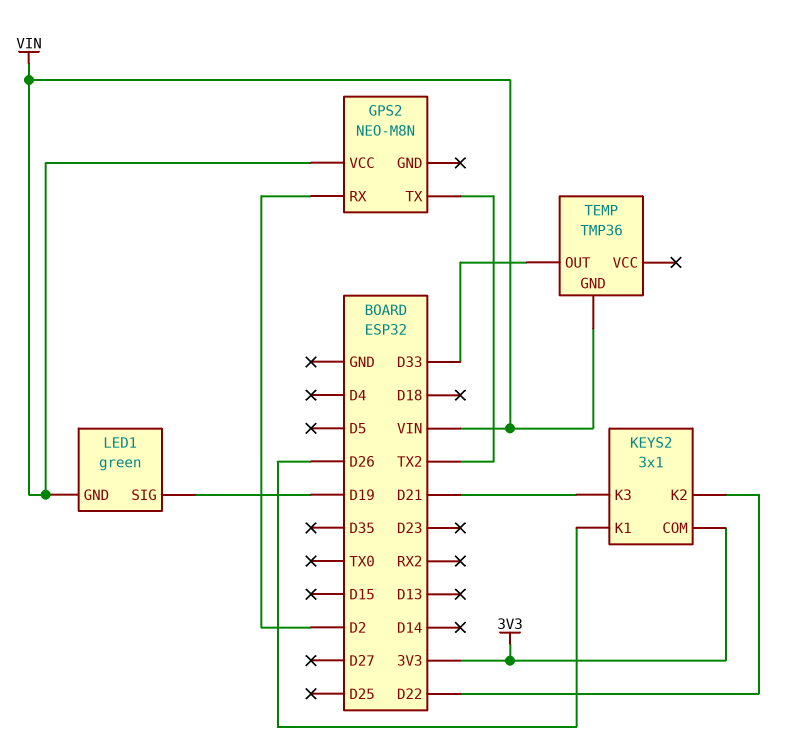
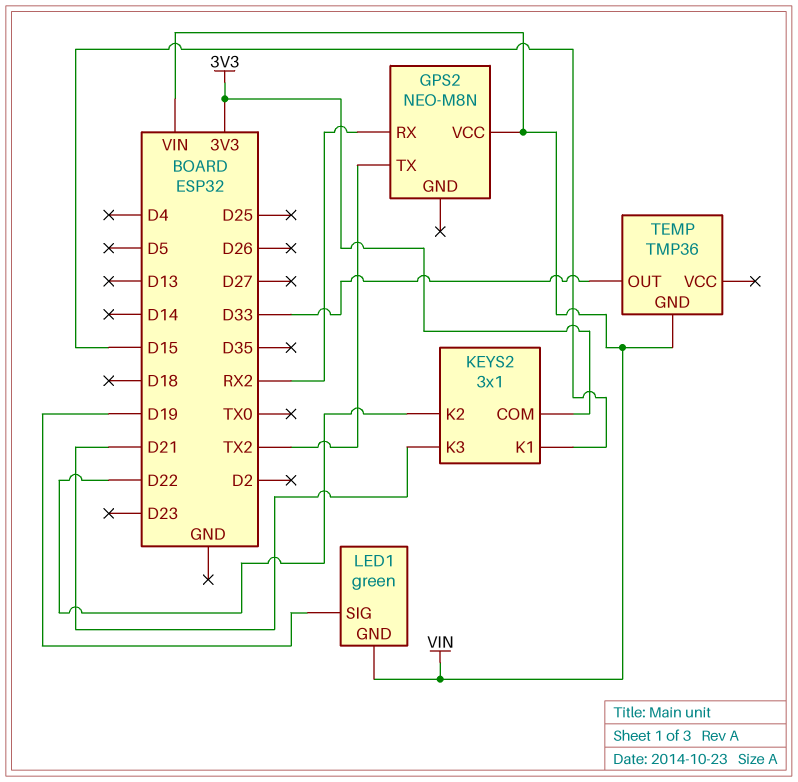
GPS2 pin RX: D2 -> RX2
KEYS2 pin K1: D26 -> D15

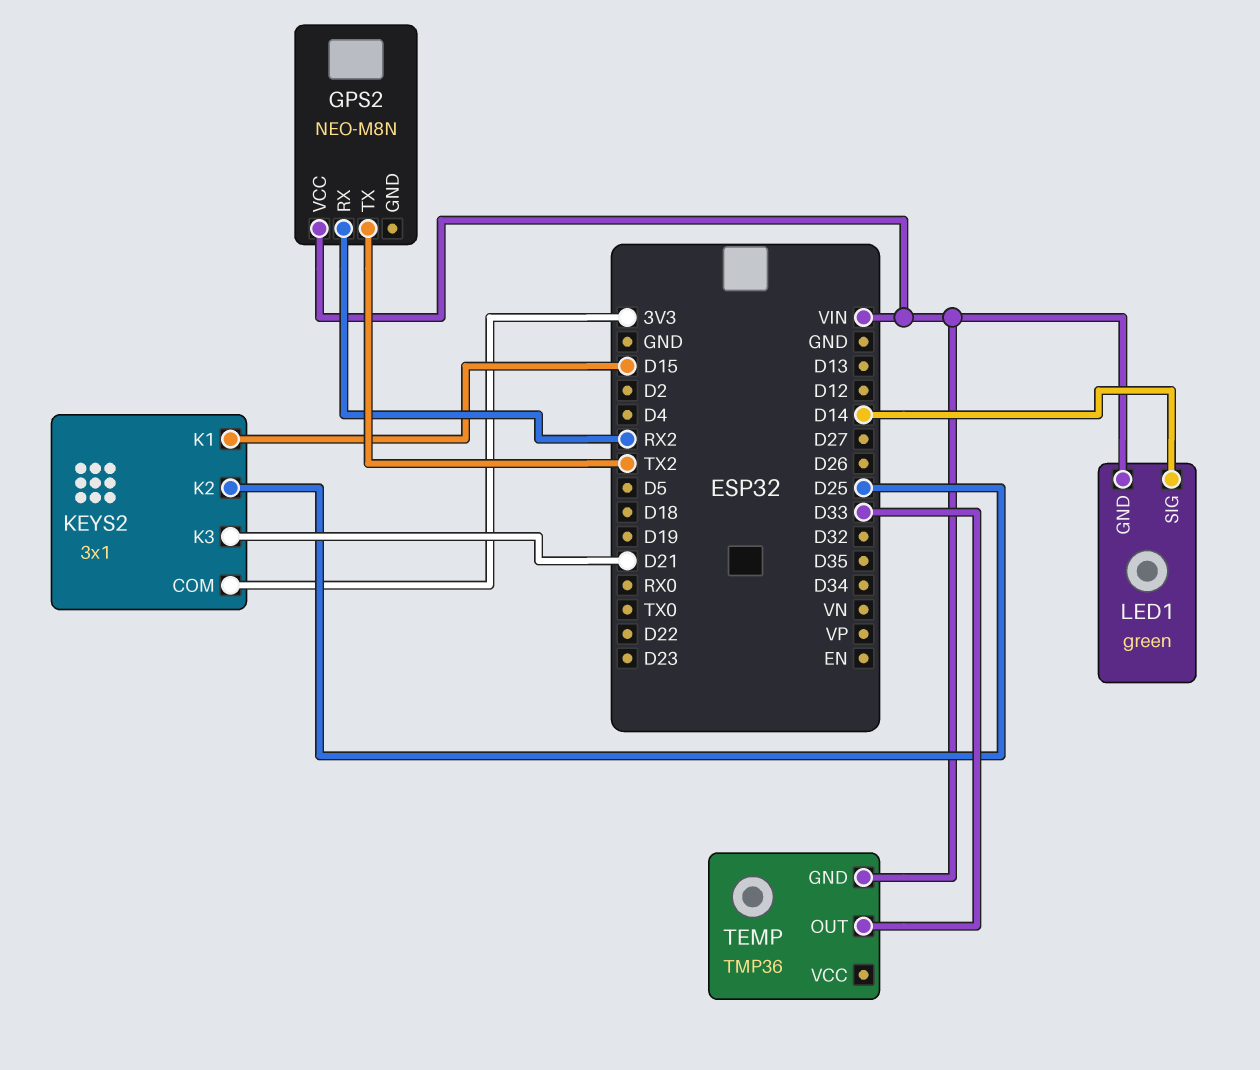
KEYS2 pin K2: D22 -> D25
LED1 pin SIG: D19 -> D14

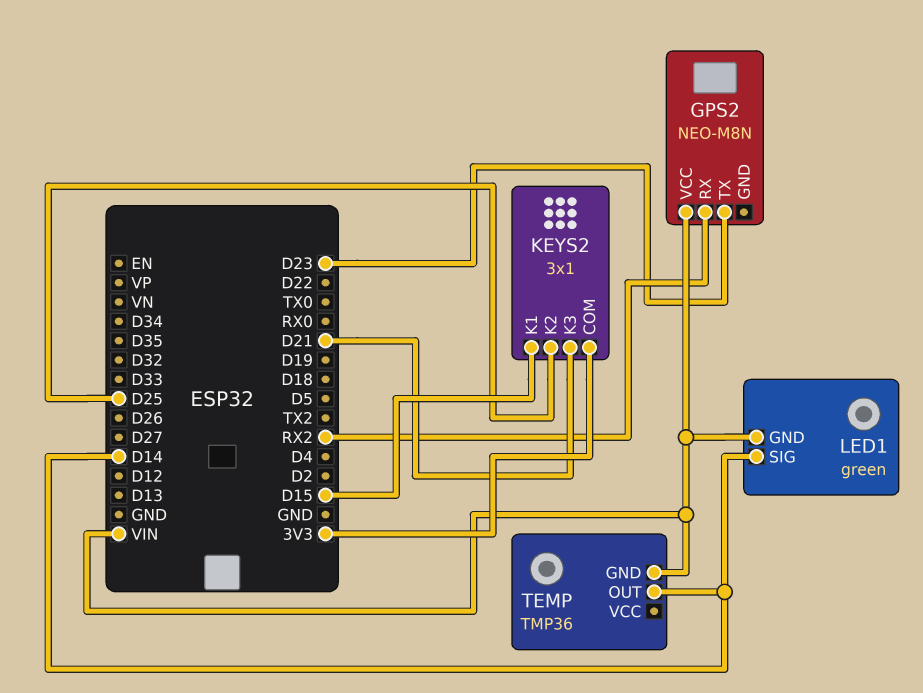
GPS2 pin TX: TX2 -> D23
TEMP pin OUT: D33 -> D14

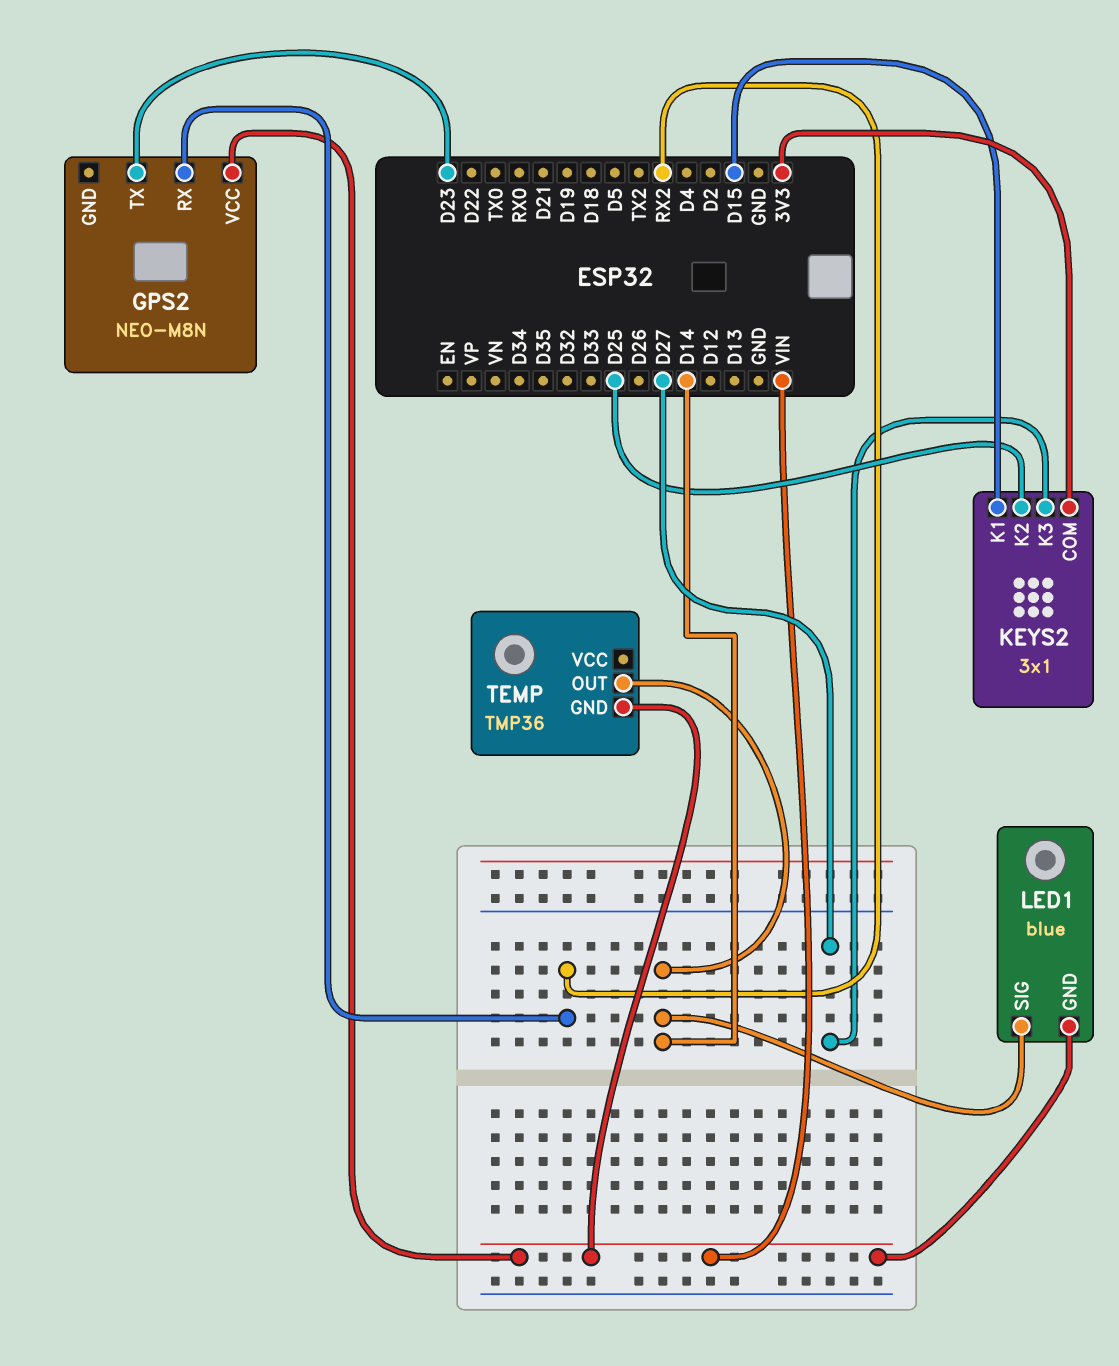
KEYS2 pin K3: D21 -> D27
LED1: green -> blue

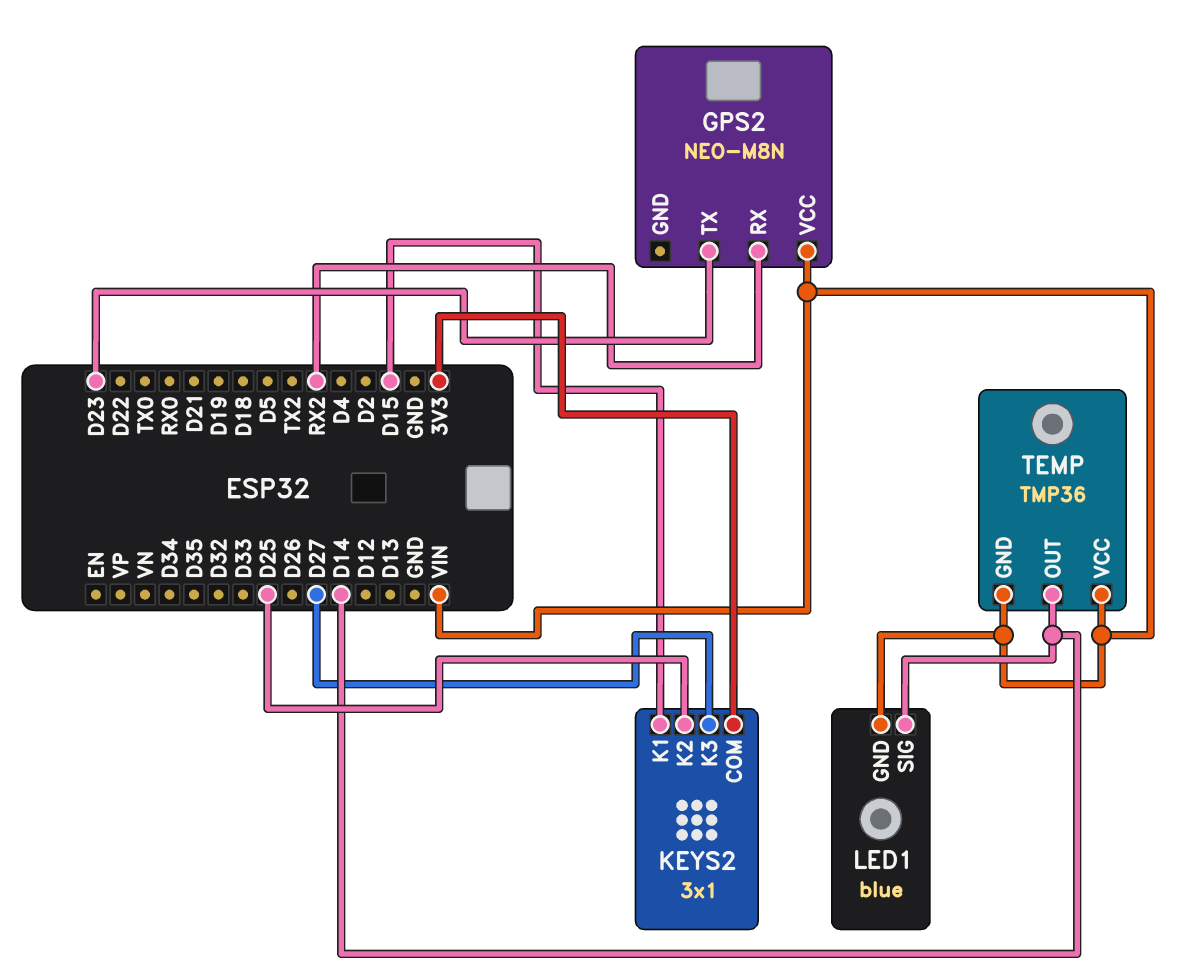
TEMP pin VCC: none -> VIN

